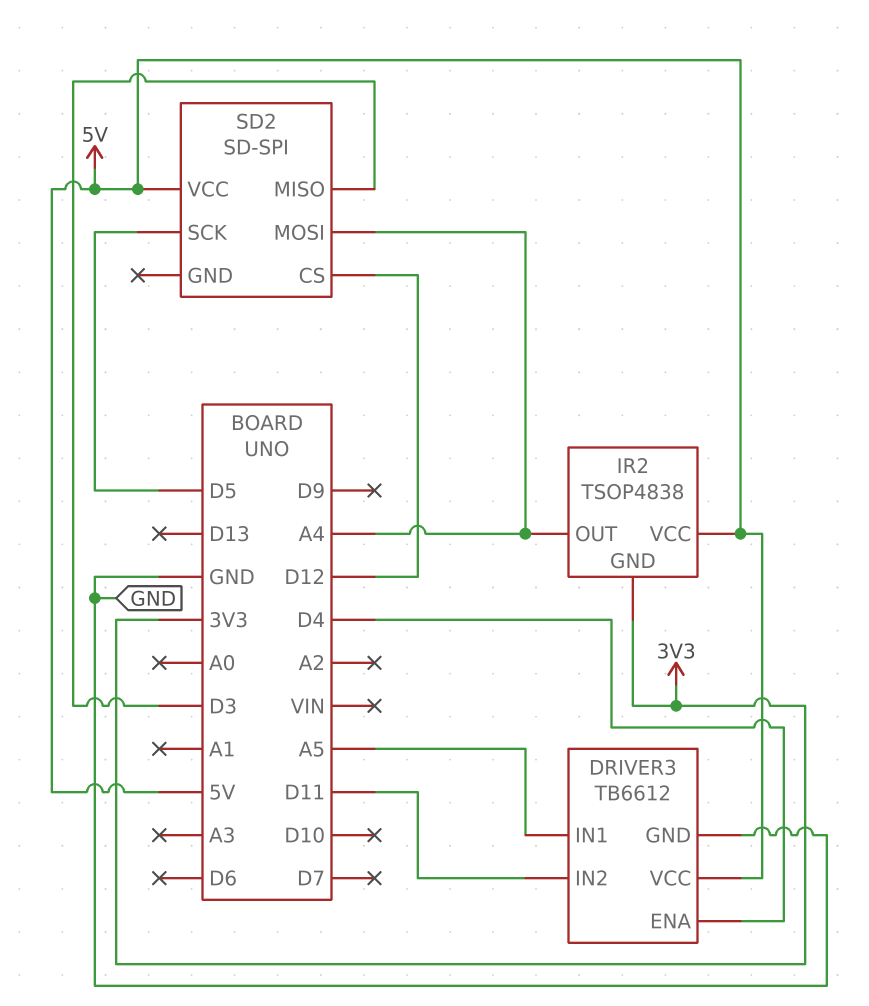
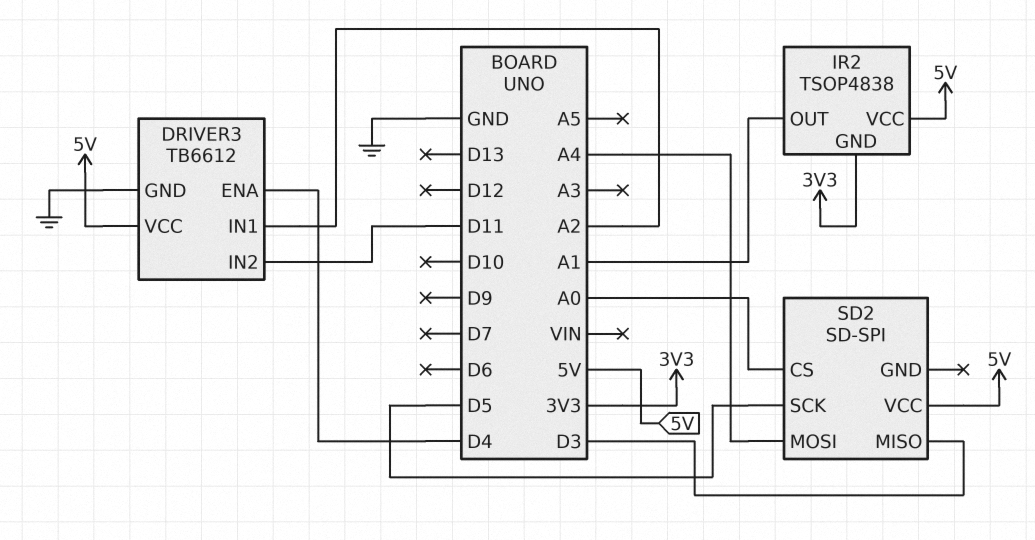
DRIVER3 pin IN1: A5 -> A2
IR2 pin OUT: A4 -> A1
SD2 pin CS: D12 -> A0

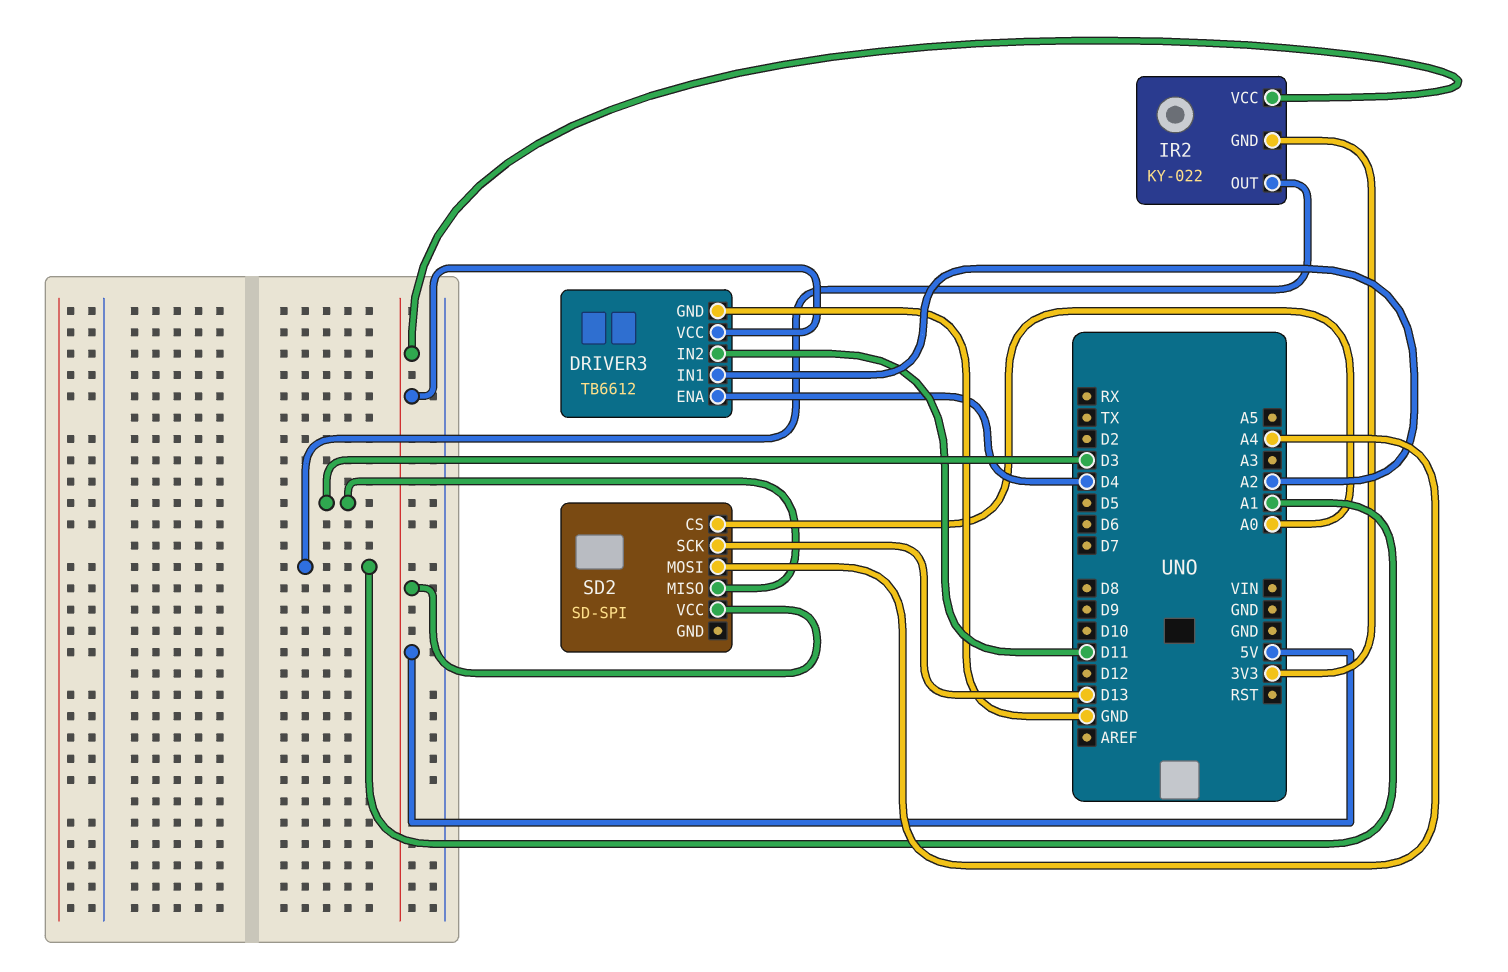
IR2: TSOP4838 -> KY-022
SD2 pin SCK: D5 -> D13

